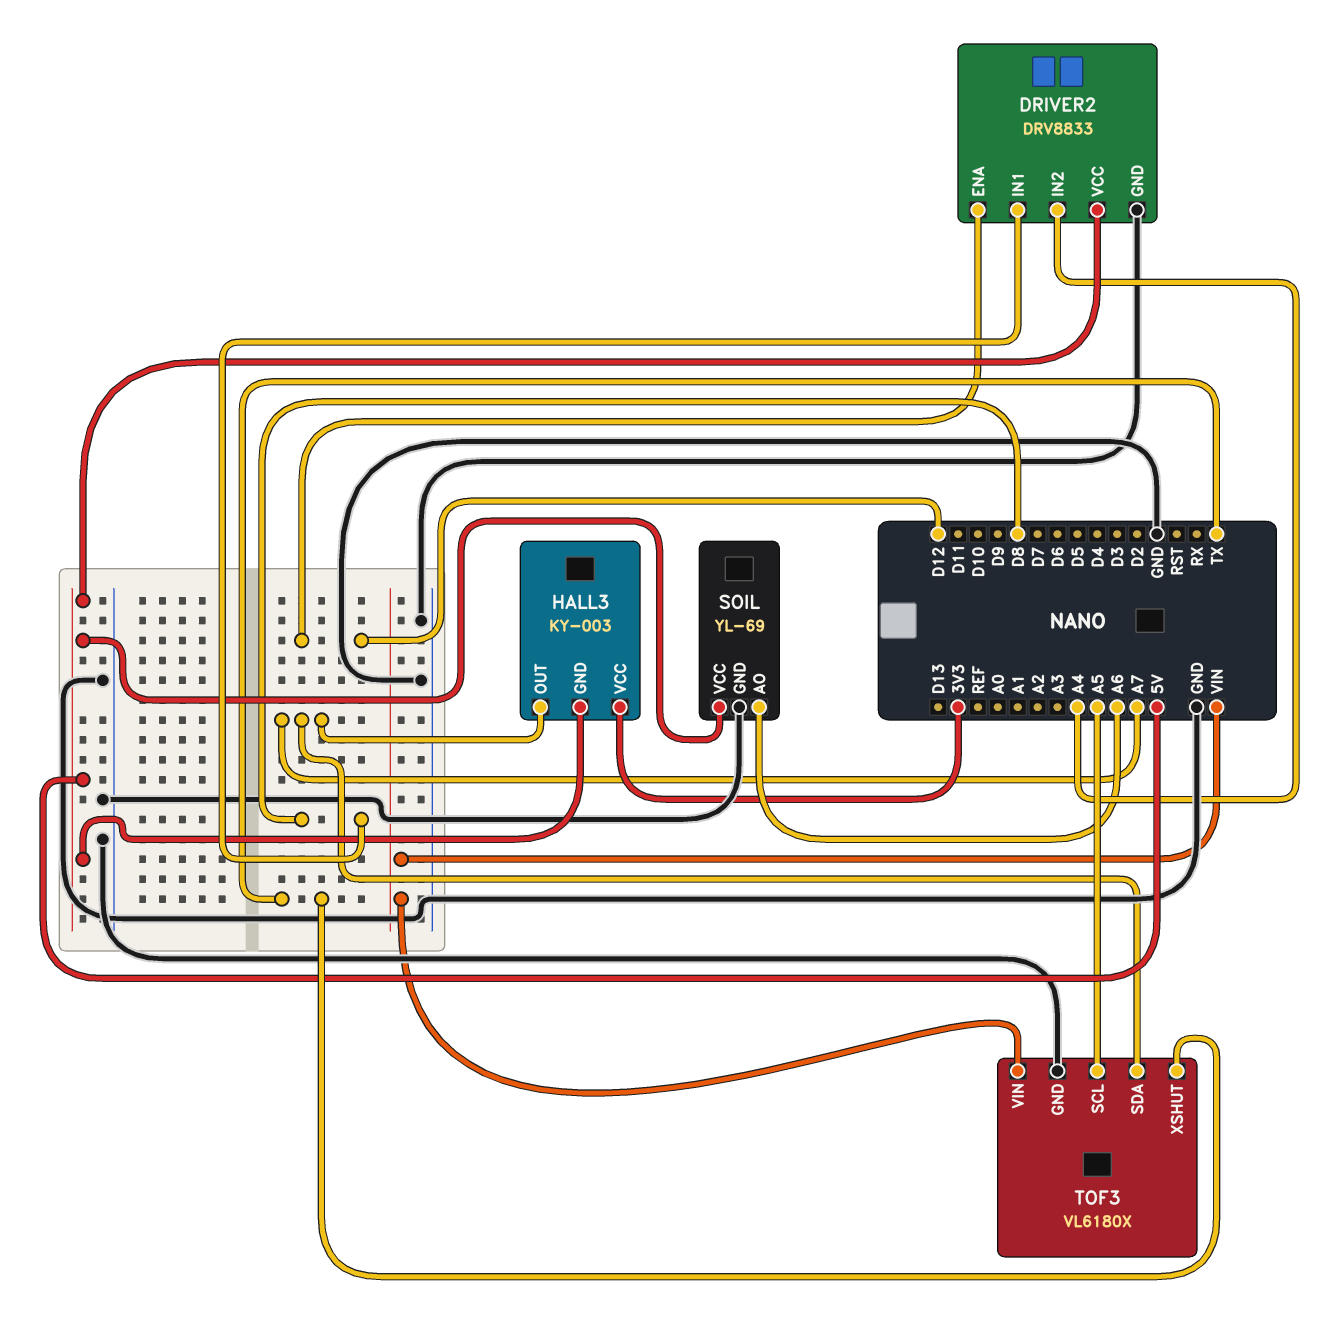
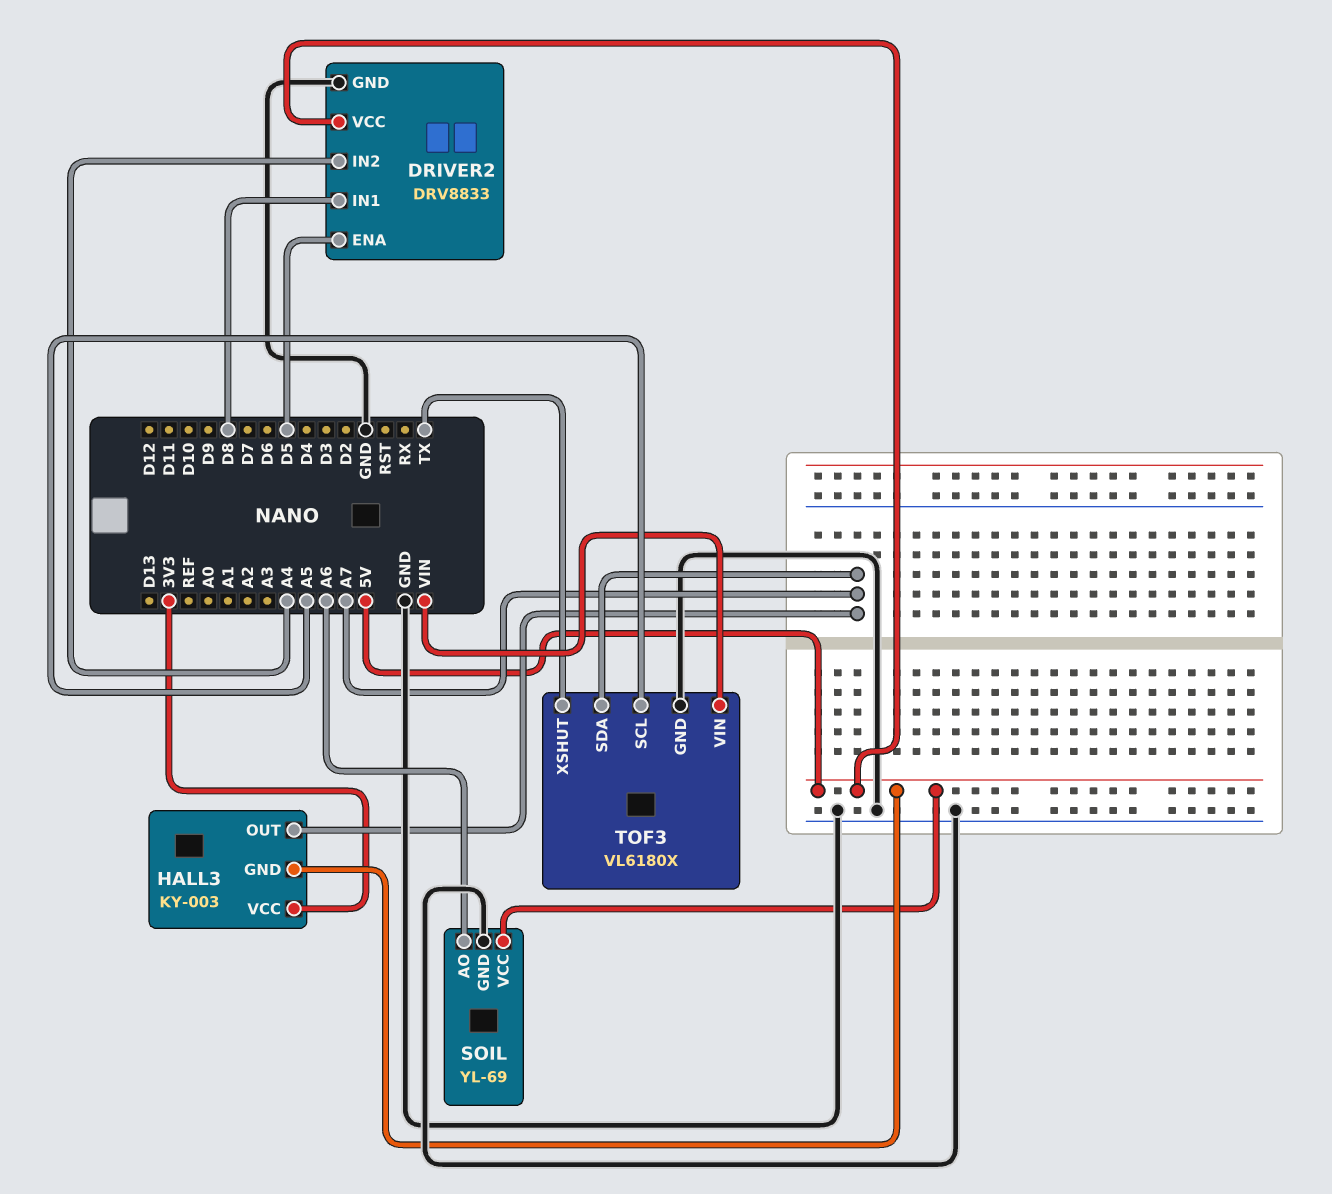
DRIVER2 pin ENA: D12 -> D5

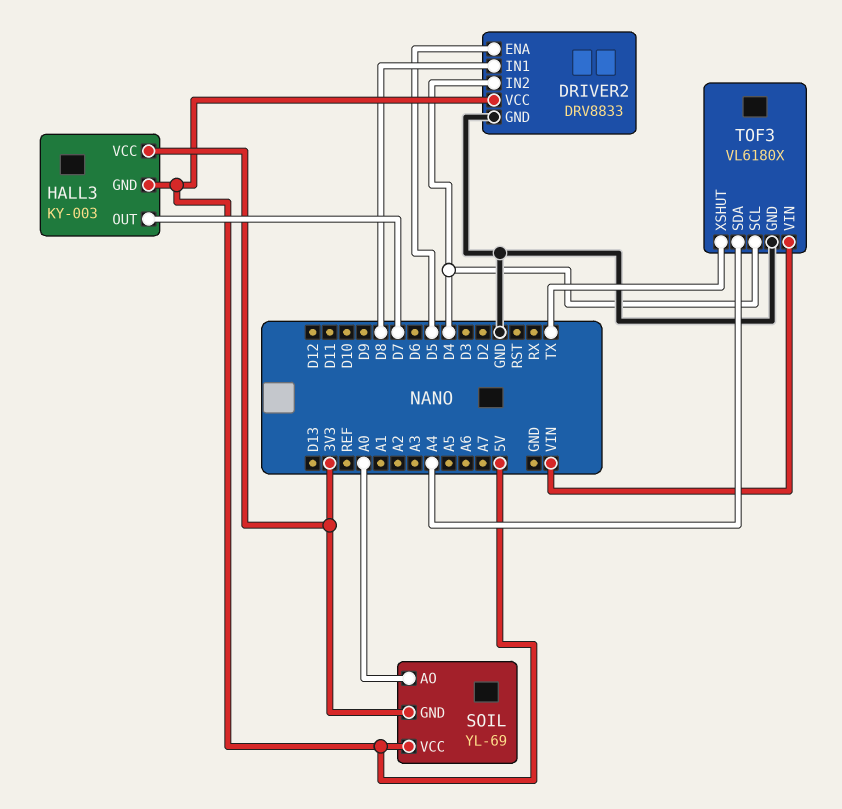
DRIVER2 pin IN2: A4 -> D4
HALL3 pin OUT: A7 -> D7
SOIL pin AO: A6 -> A0
SOIL pin GND: GND -> 3V3
TOF3 pin SCL: A5 -> D4
TOF3 pin SDA: A7 -> A4

